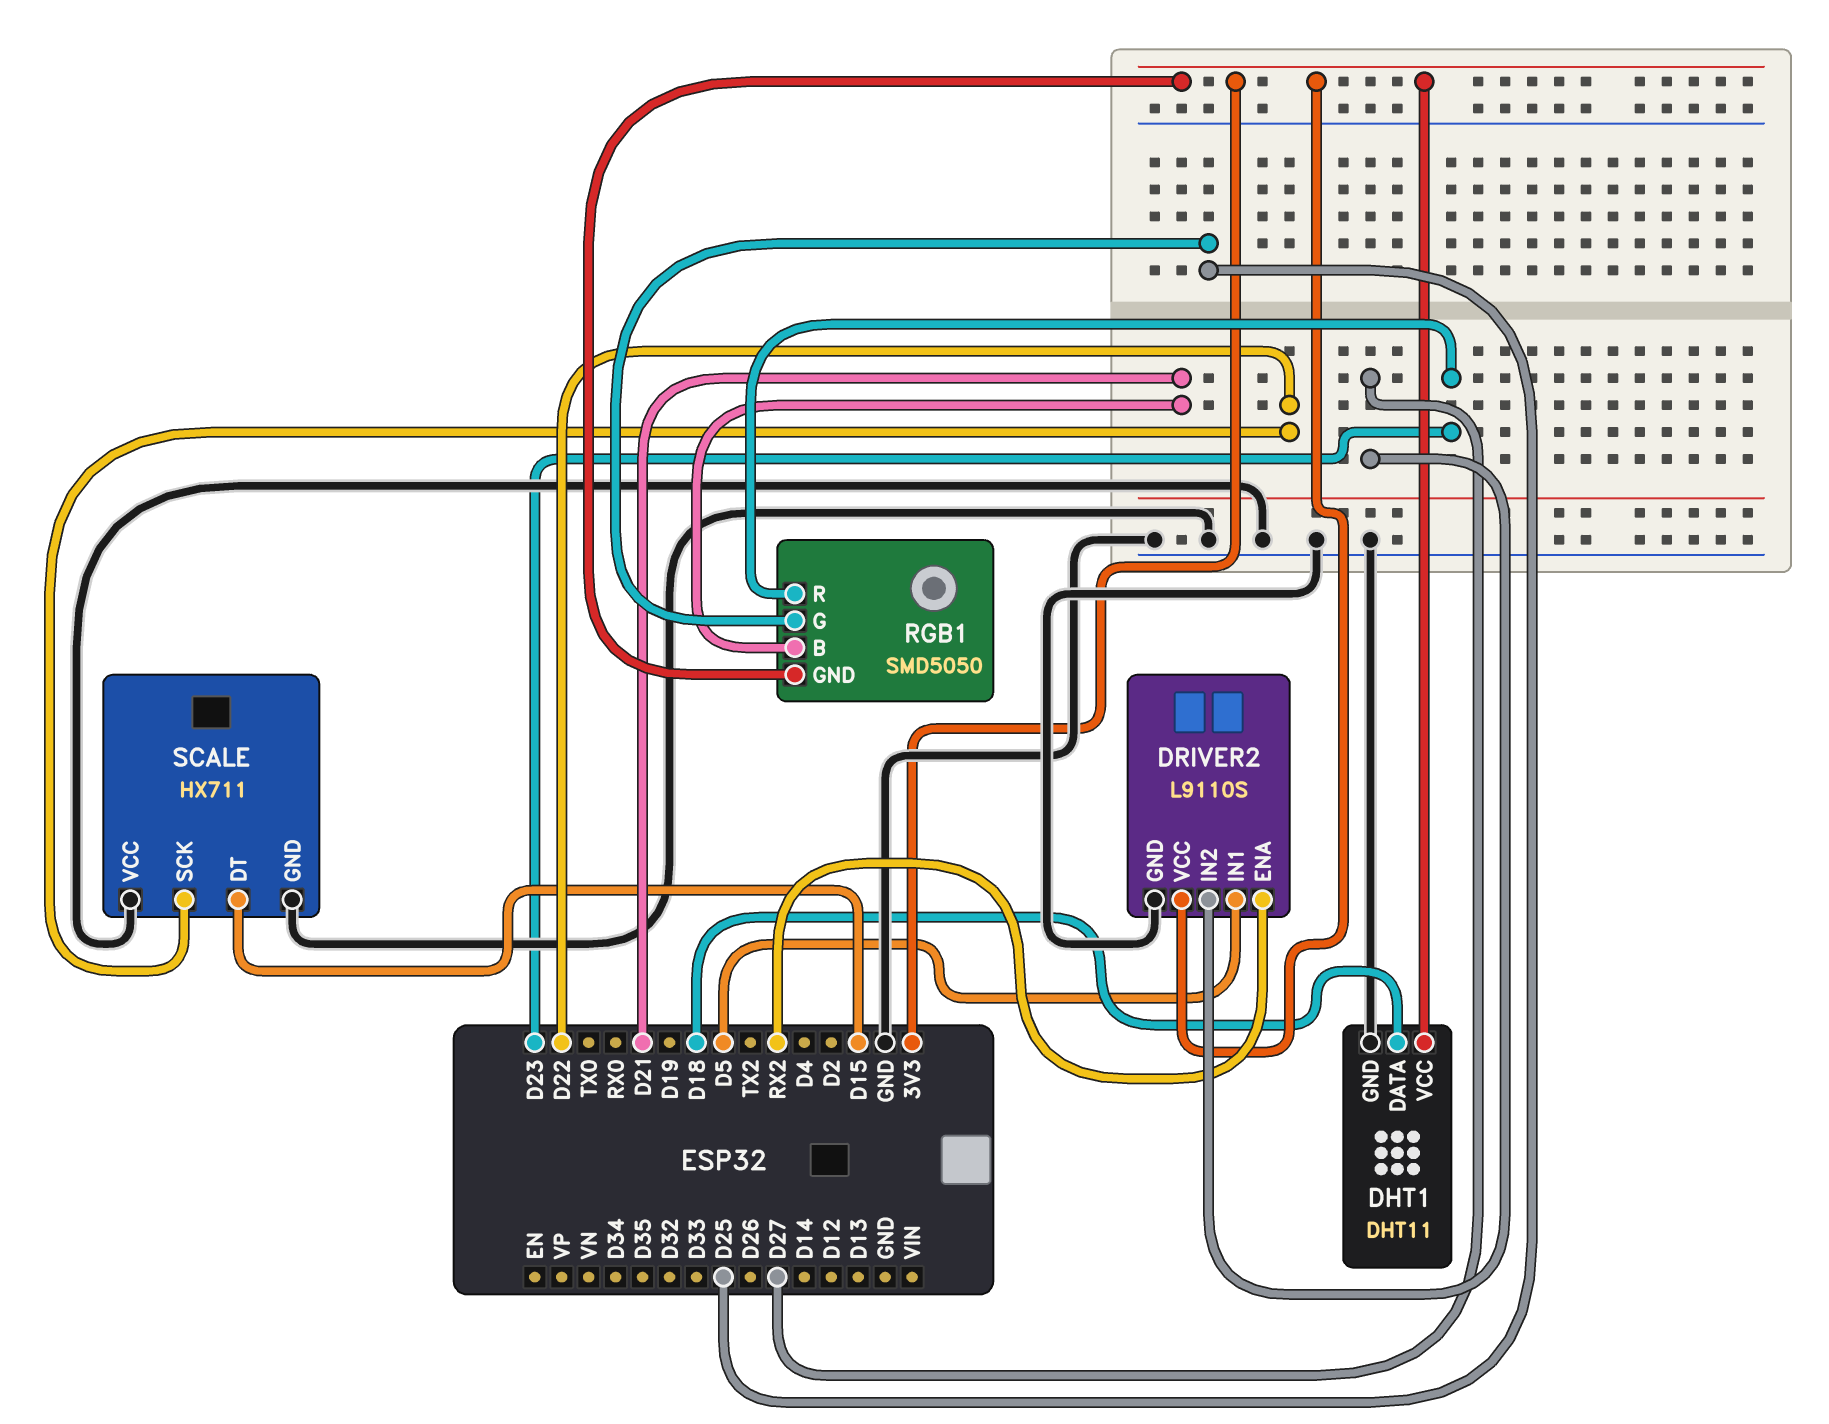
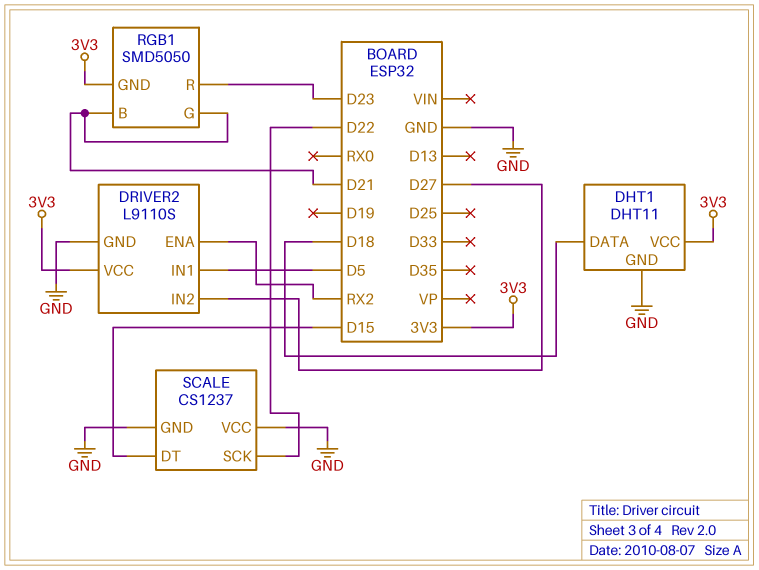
RGB1 pin G: D25 -> D21
SCALE: HX711 -> CS1237

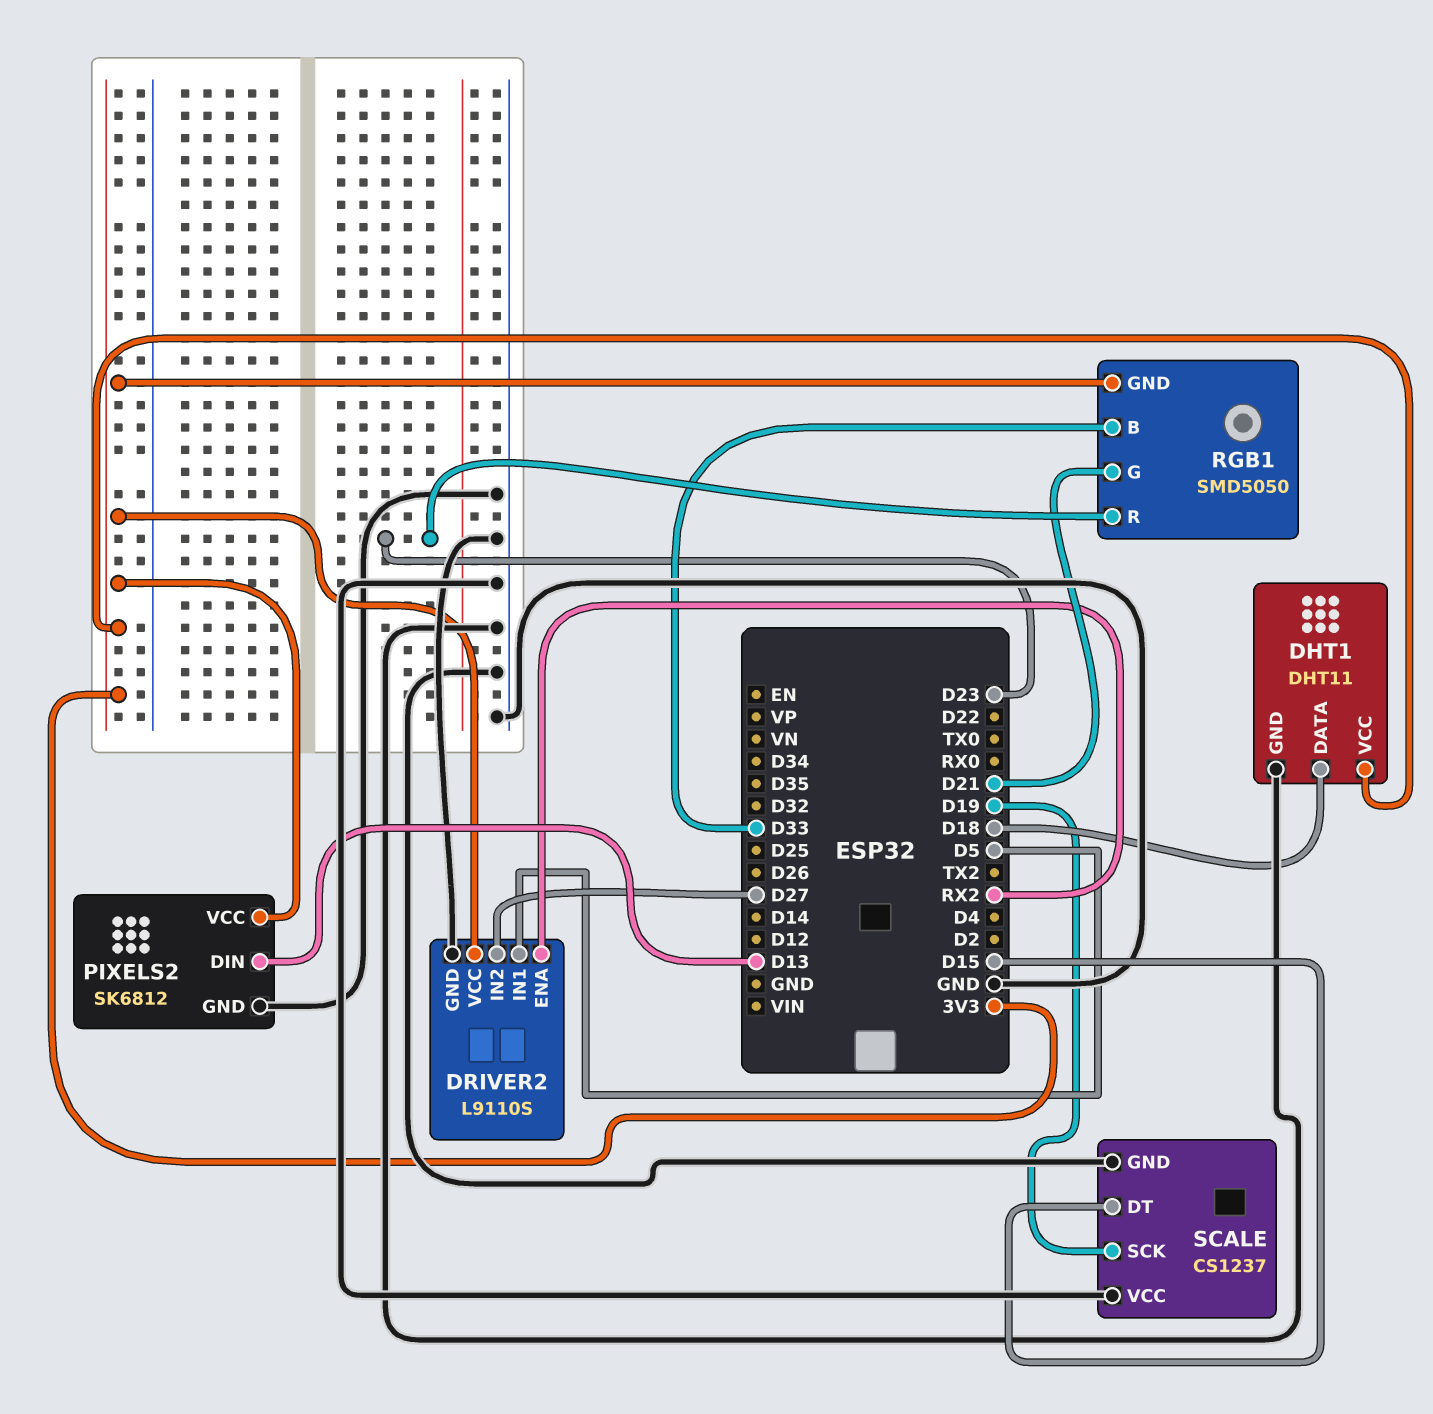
PIXELS2: none -> SK6812
PIXELS2 pin DIN: none -> D13
PIXELS2 pin GND: none -> GND
PIXELS2 pin VCC: none -> 3V3
RGB1 pin B: D21 -> D33
SCALE pin SCK: D22 -> D19

